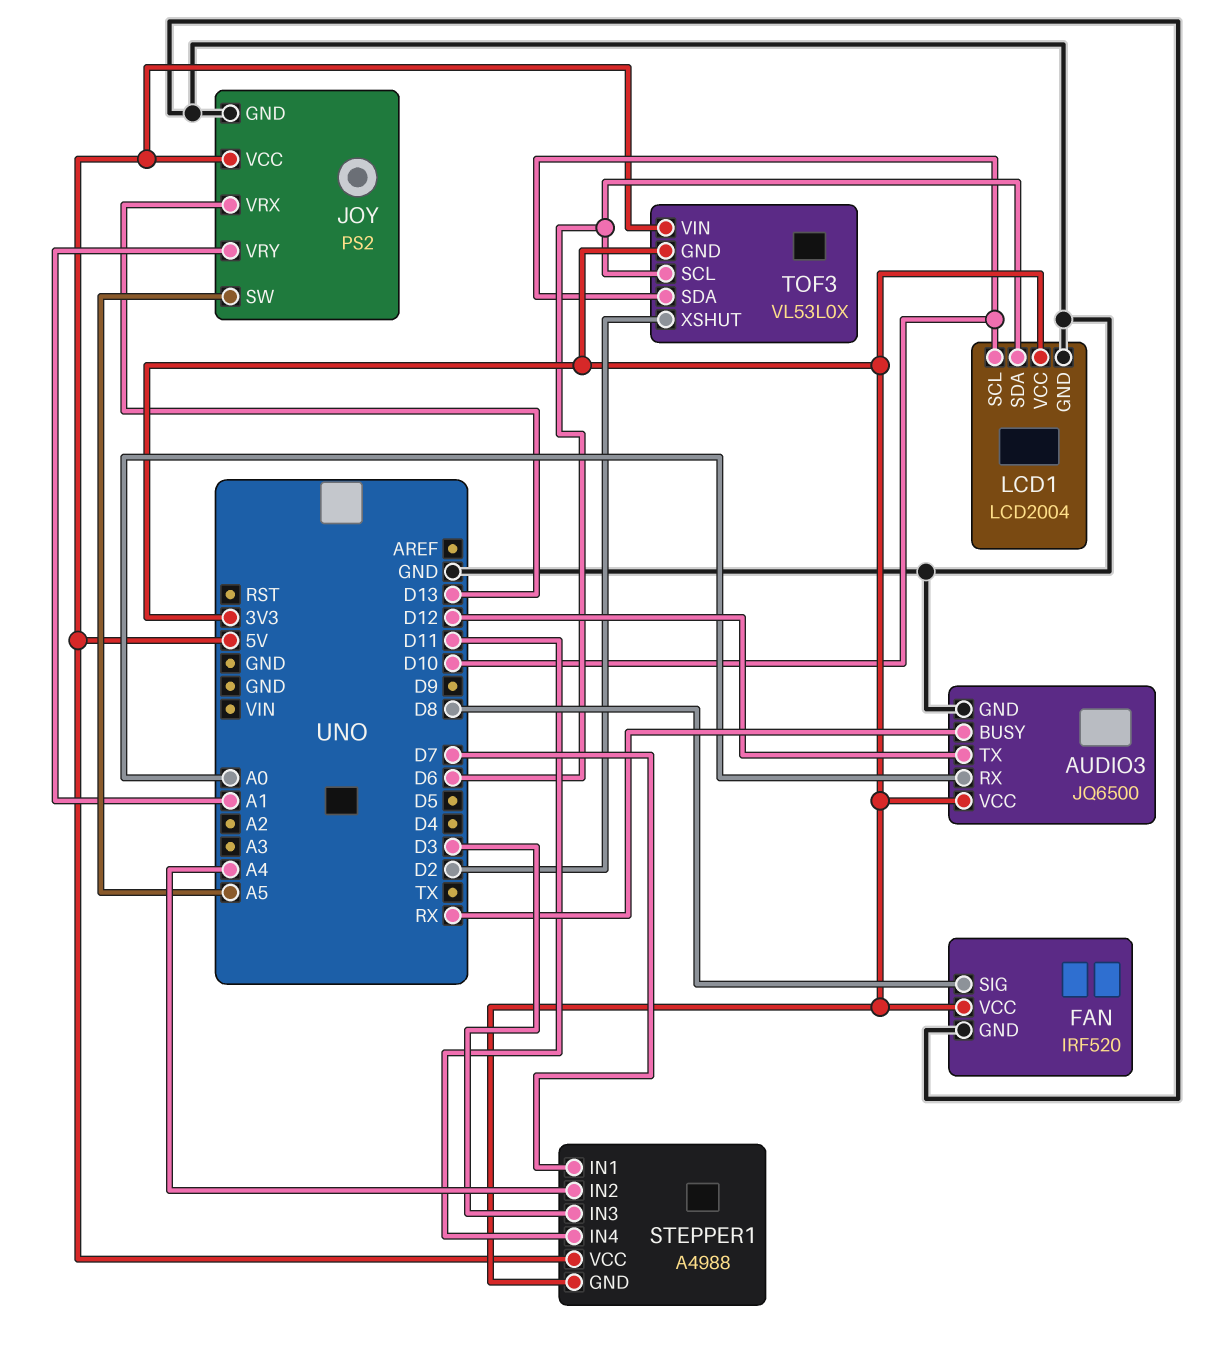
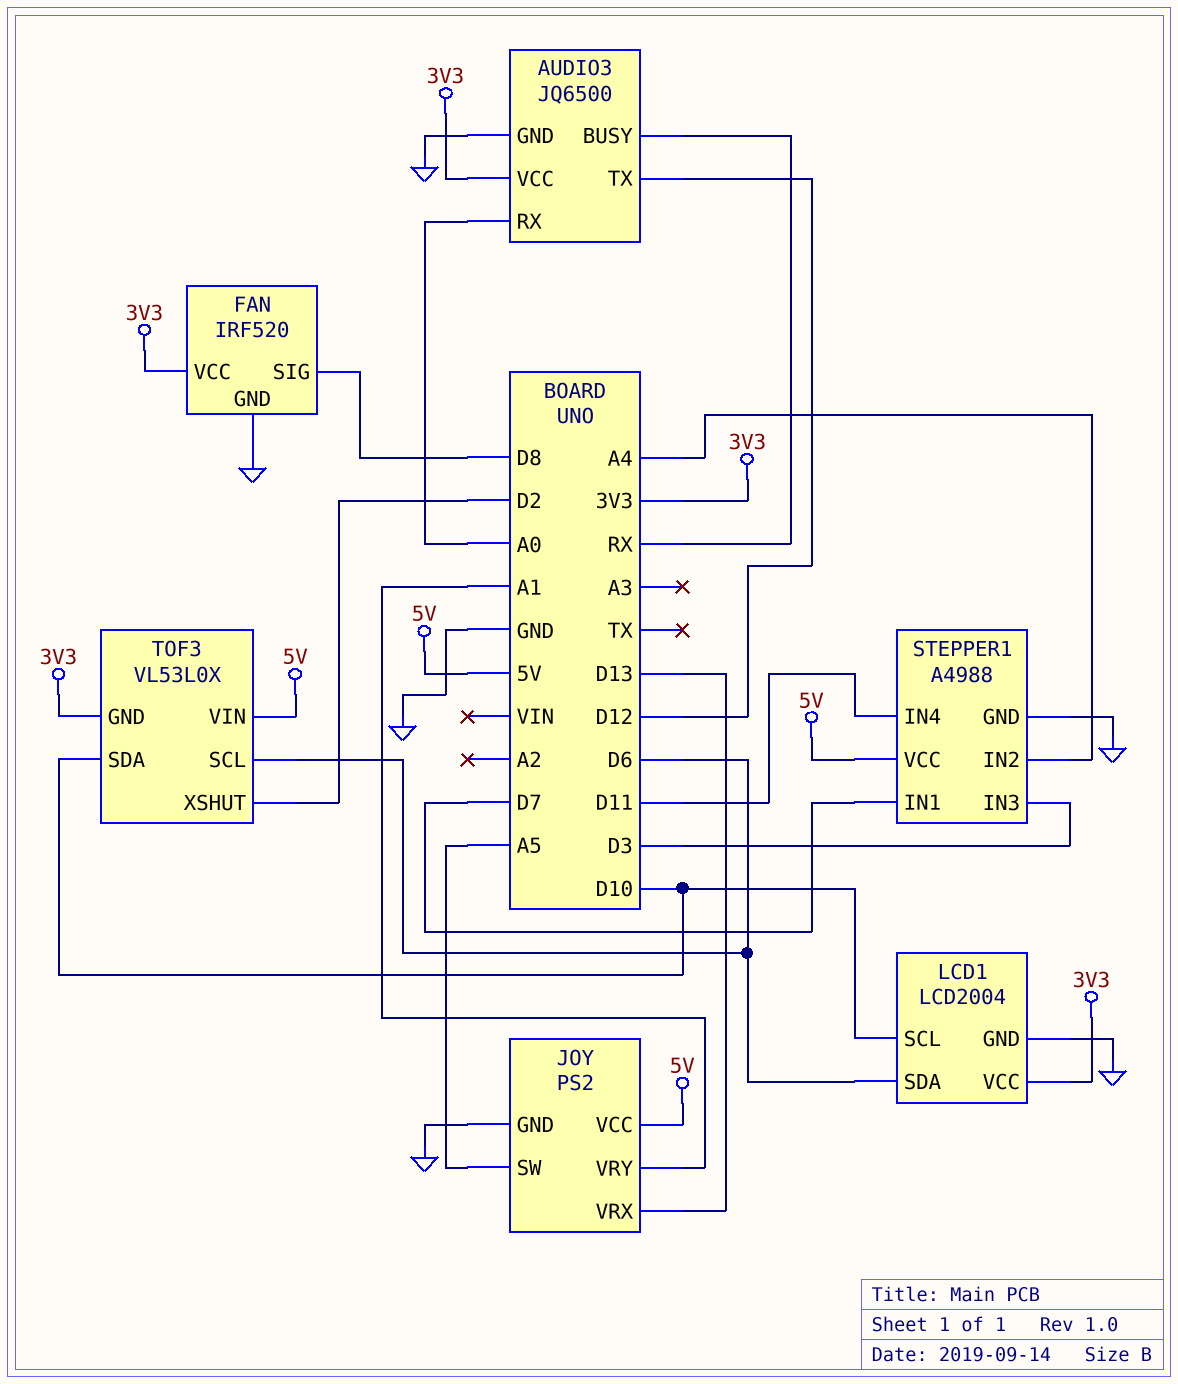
STEPPER1 pin GND: 3V3 -> GND

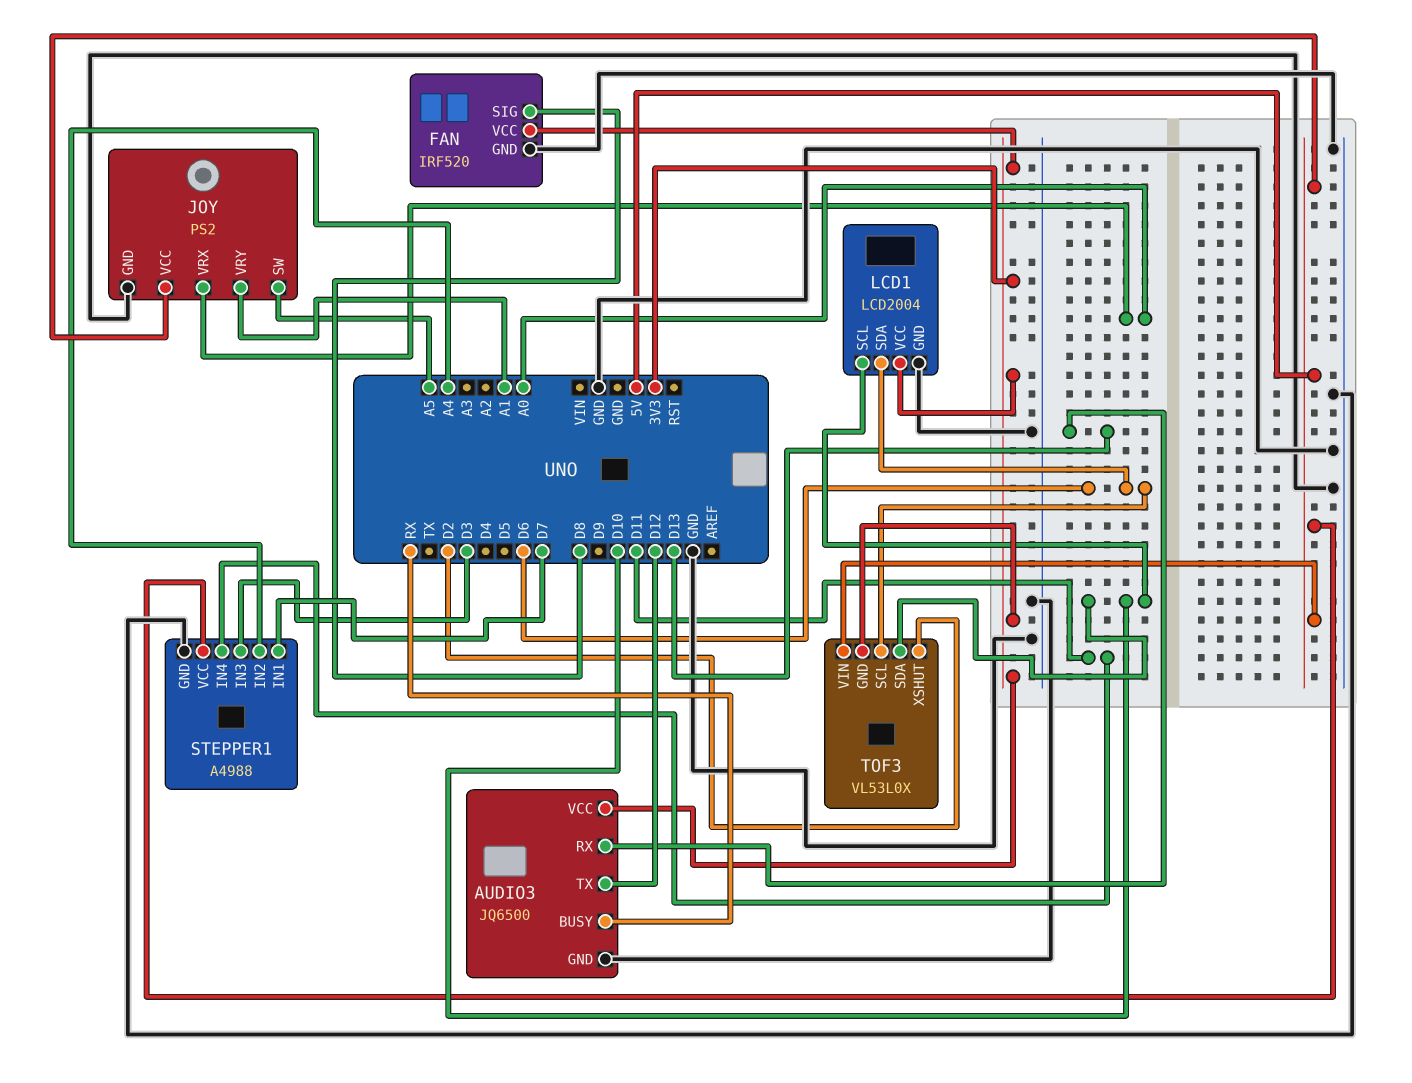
AUDIO3 pin RX: A0 -> D13
JOY pin VRX: D13 -> A0

